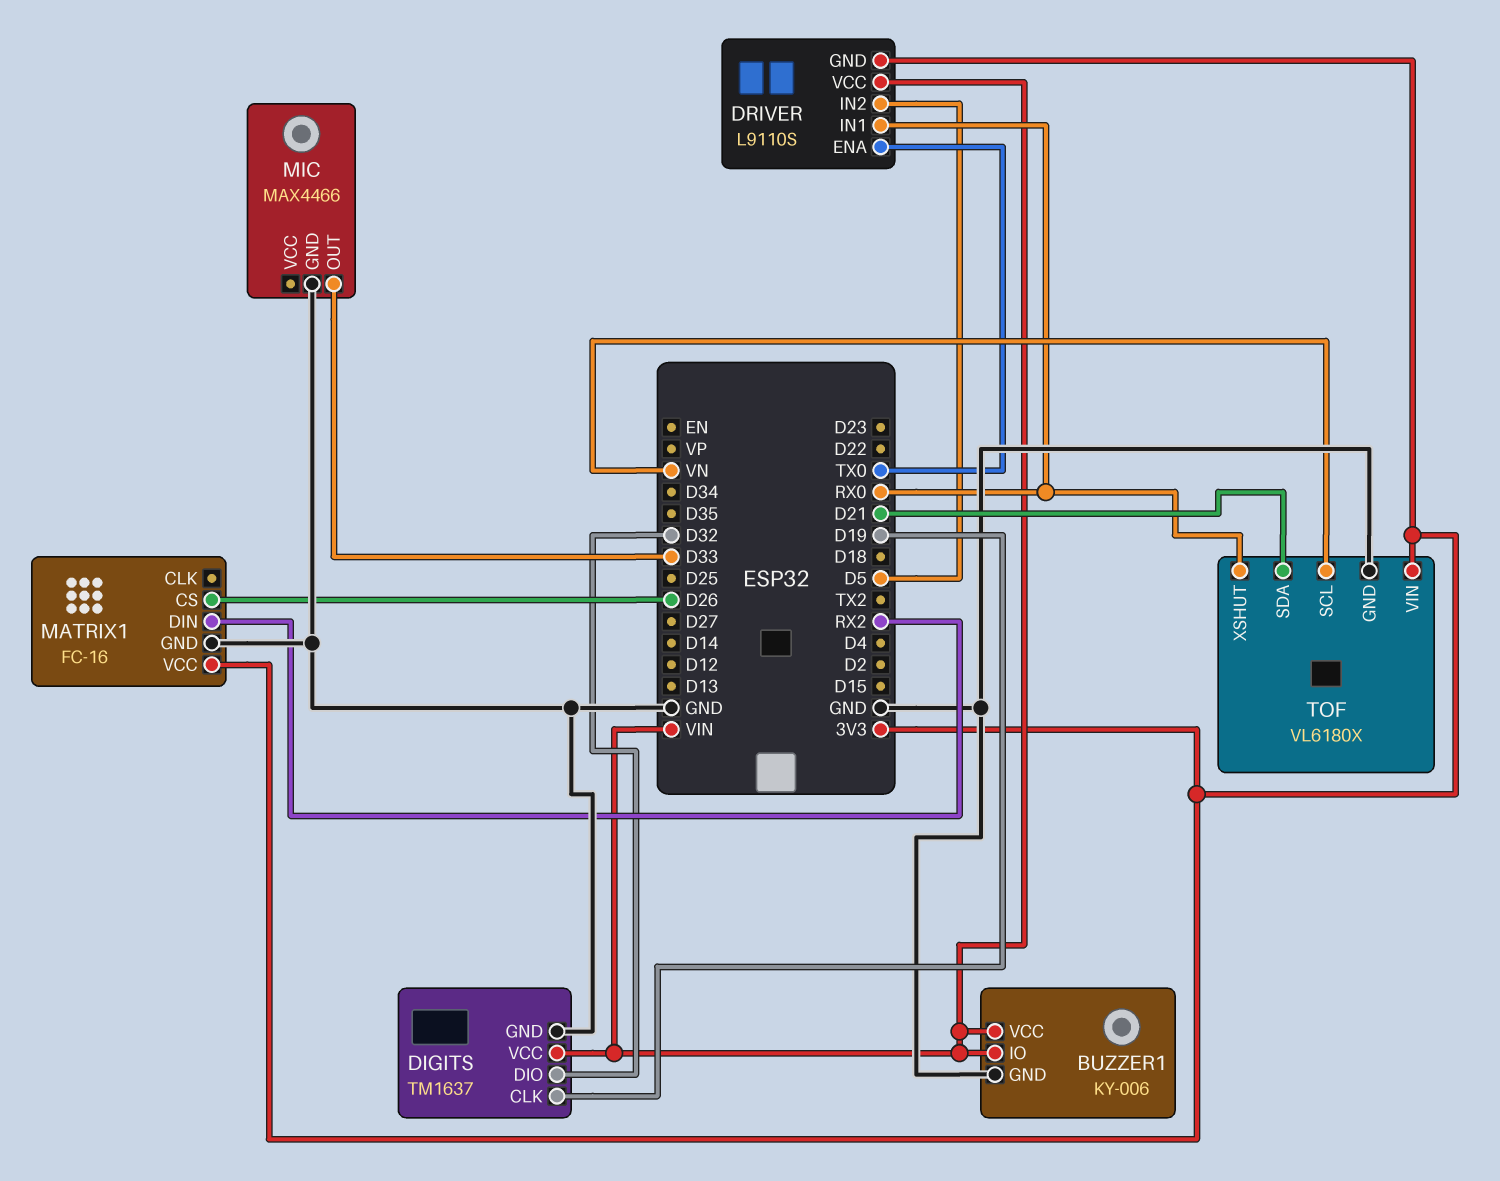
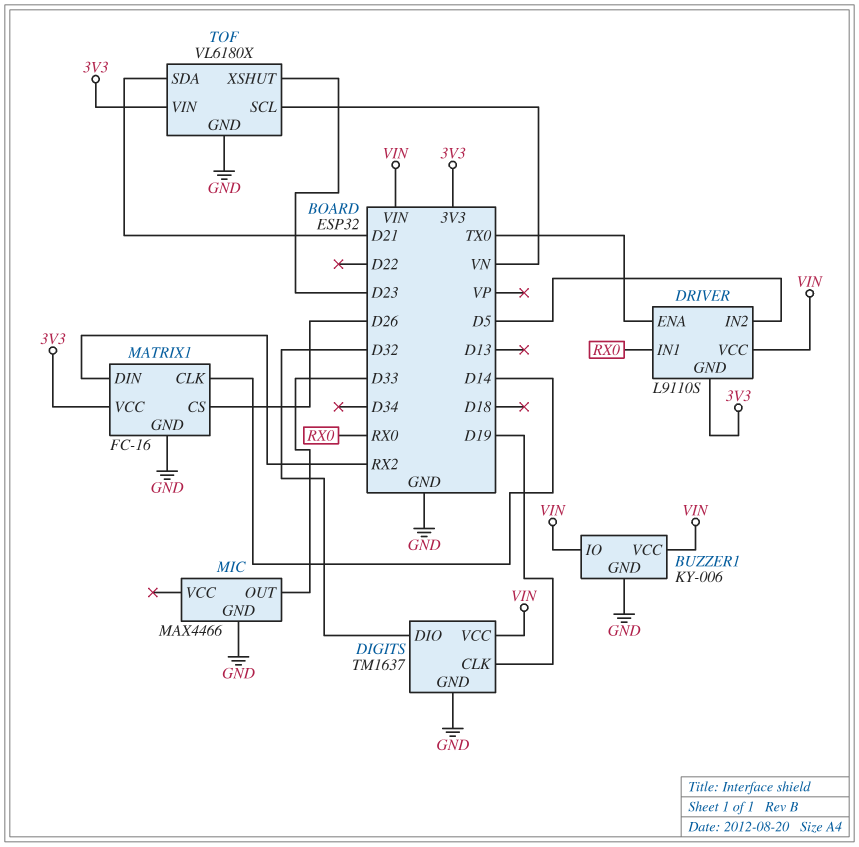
MATRIX1 pin CLK: none -> D14
TOF pin XSHUT: RX0 -> D23

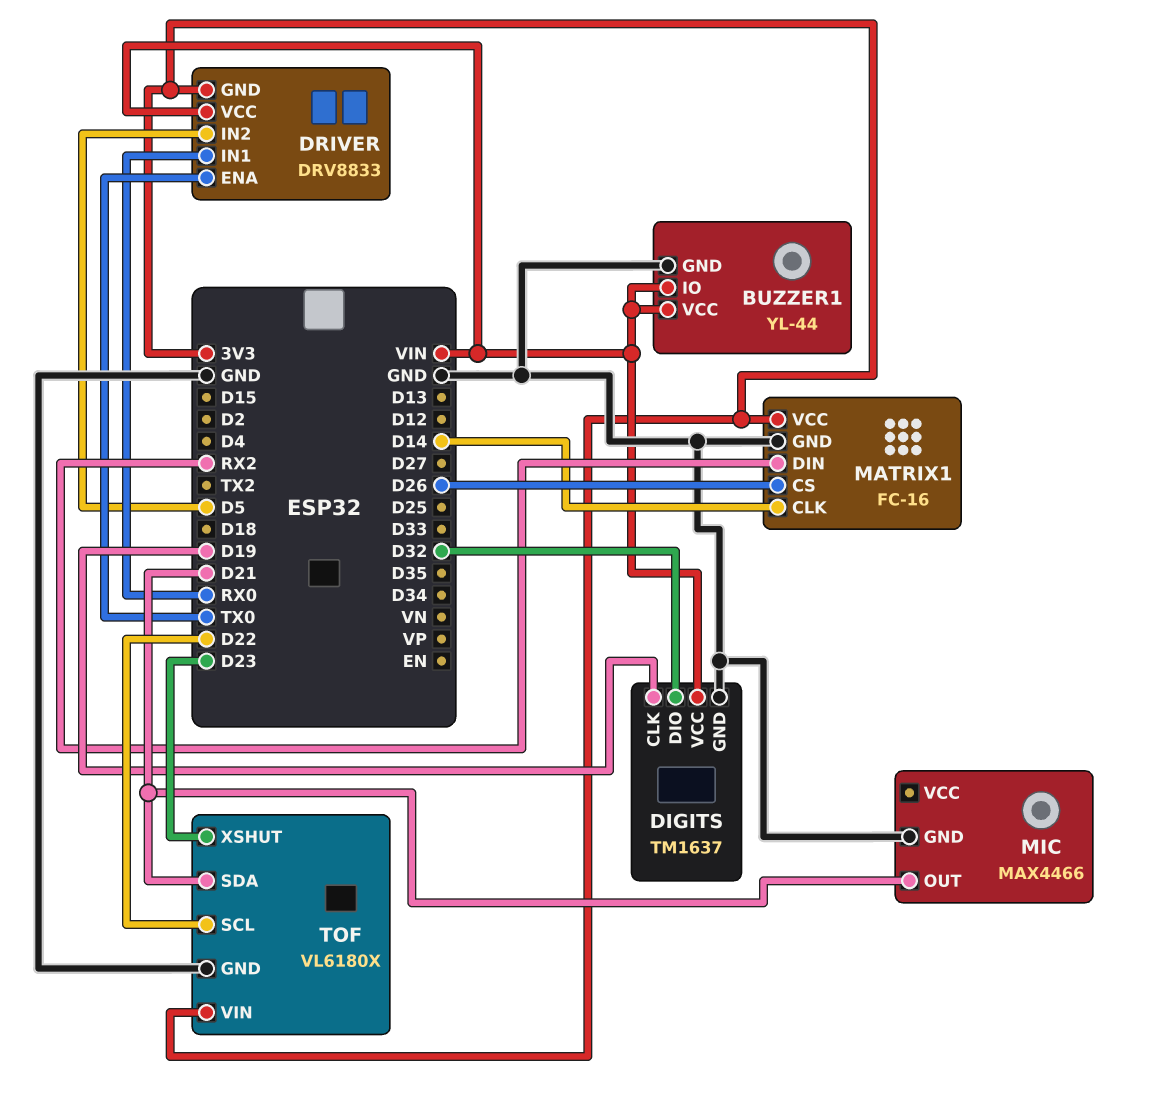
BUZZER1: KY-006 -> YL-44
DRIVER: L9110S -> DRV8833
MIC pin OUT: D33 -> D21
TOF pin SCL: VN -> D22

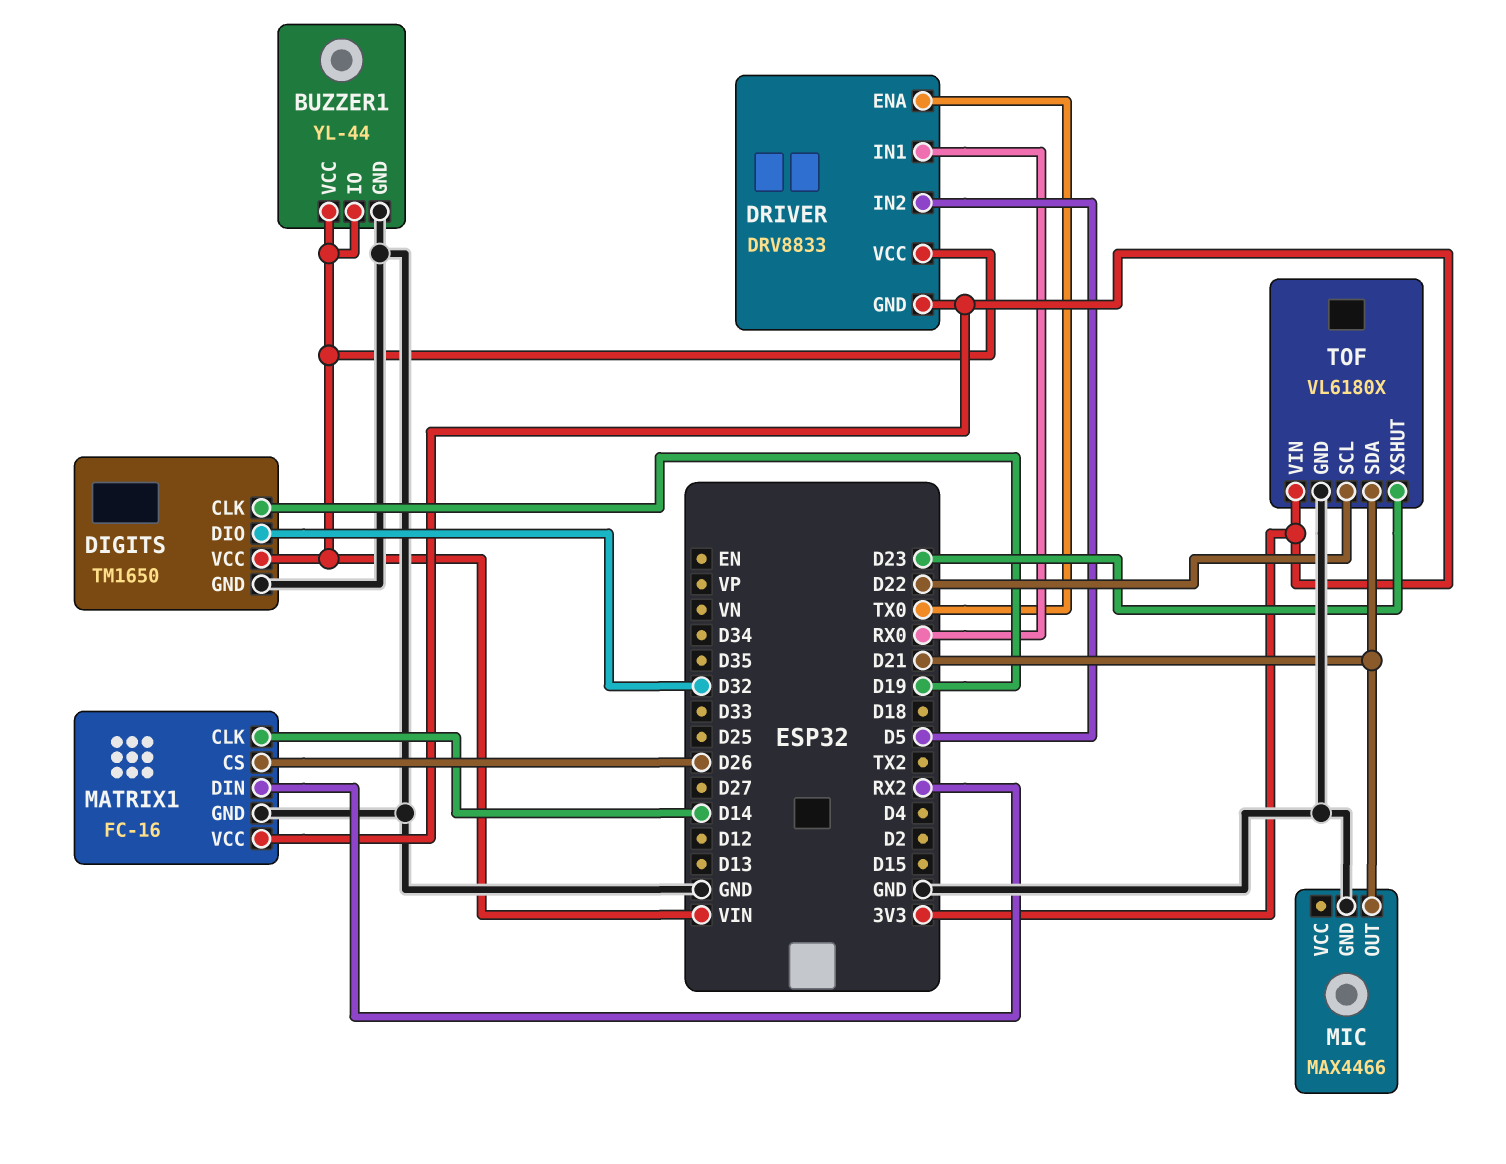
DIGITS: TM1637 -> TM1650

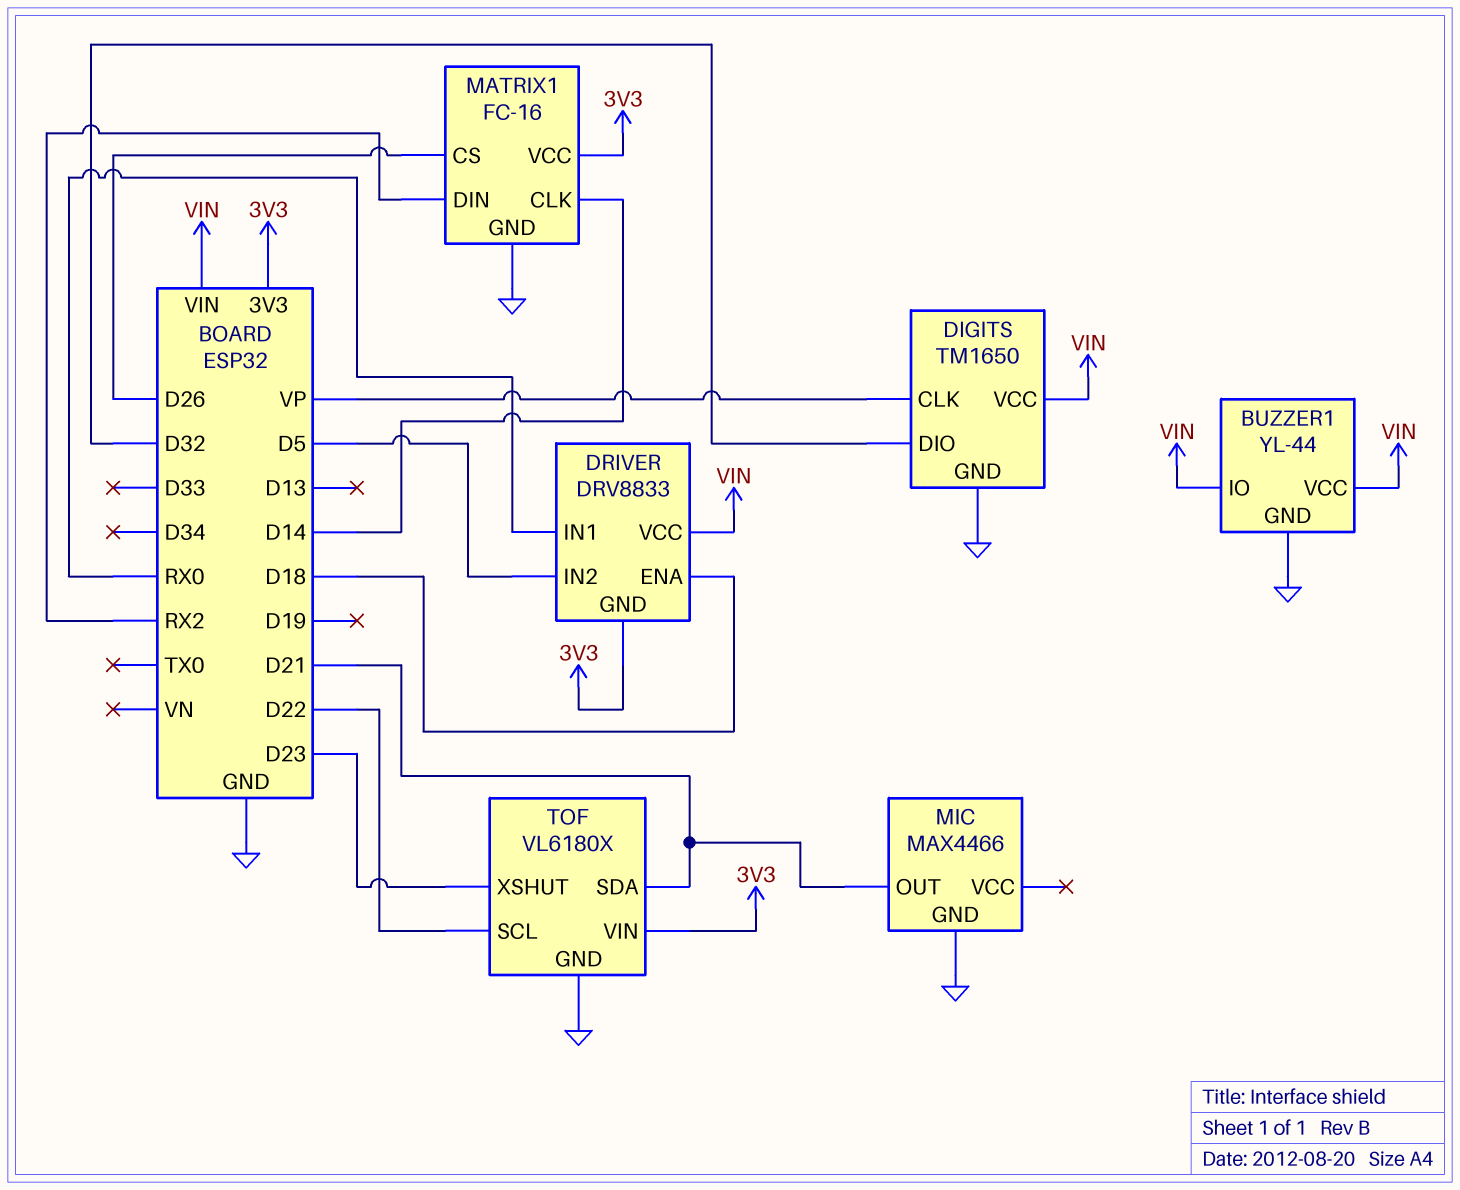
DIGITS pin CLK: D19 -> VP
DRIVER pin ENA: TX0 -> D18

